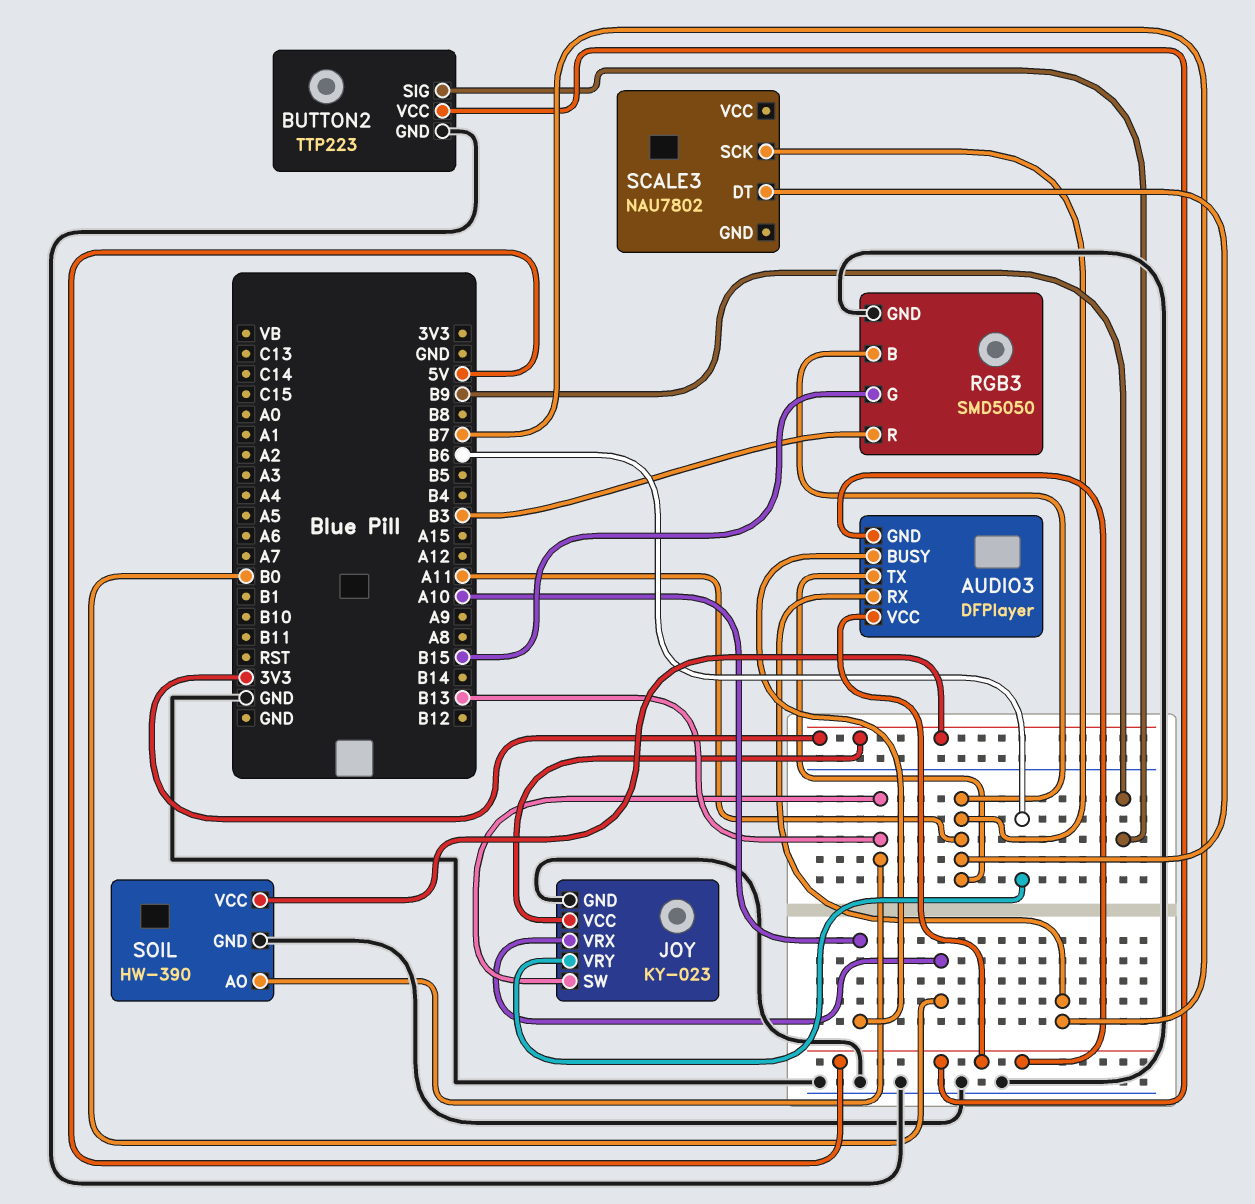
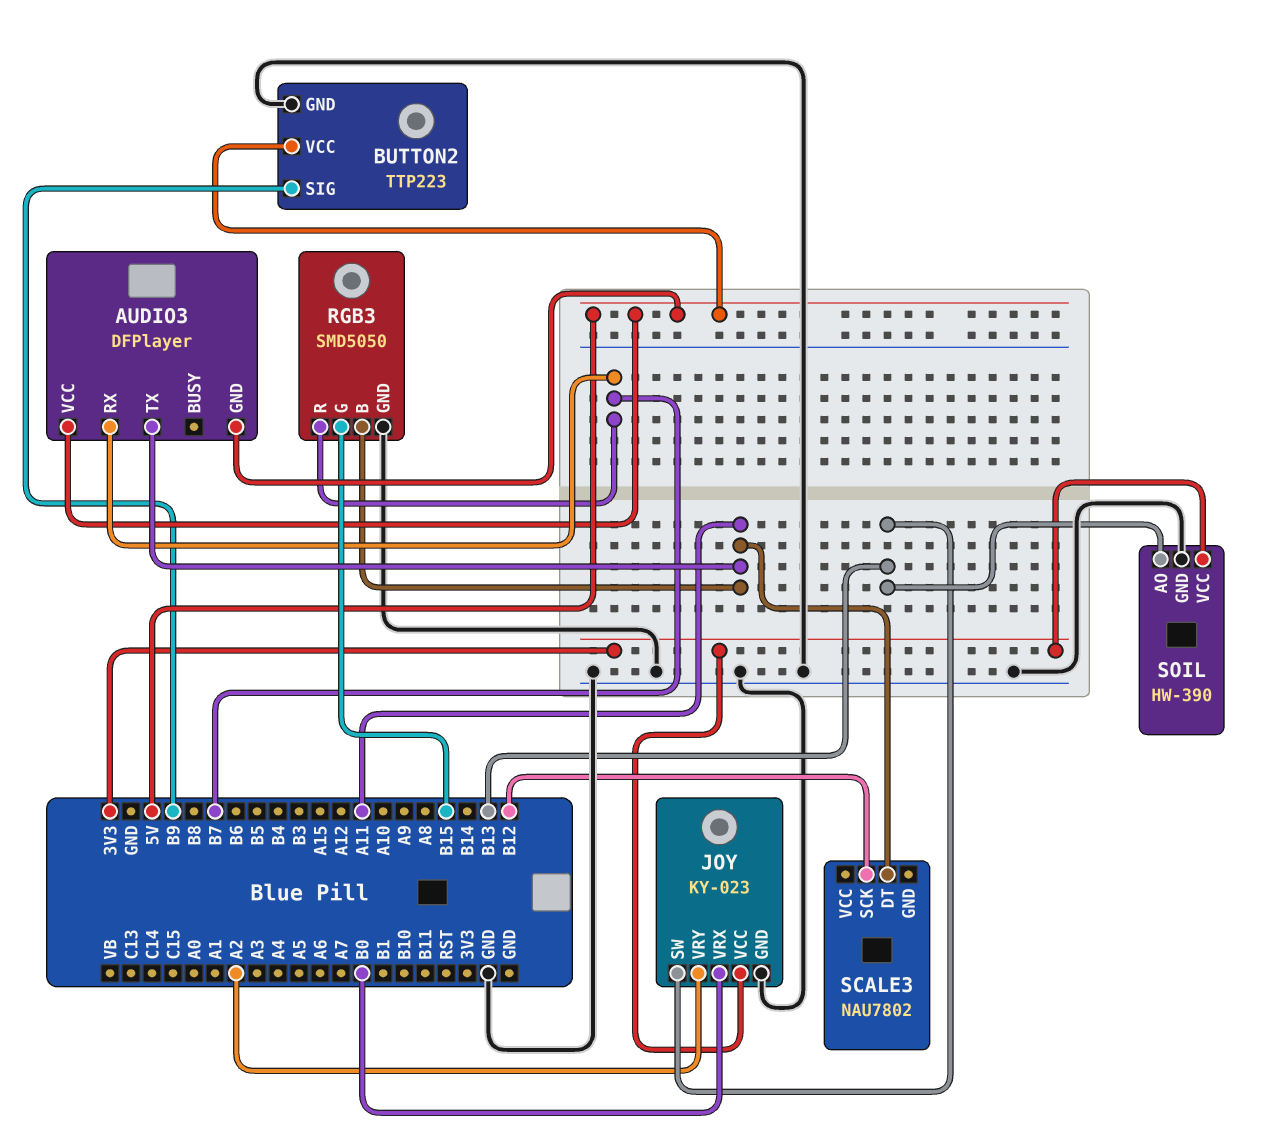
AUDIO3 pin BUSY: A10 -> none
JOY pin VRY: B6 -> A2
RGB3 pin R: B3 -> B7
SCALE3 pin SCK: A11 -> B12

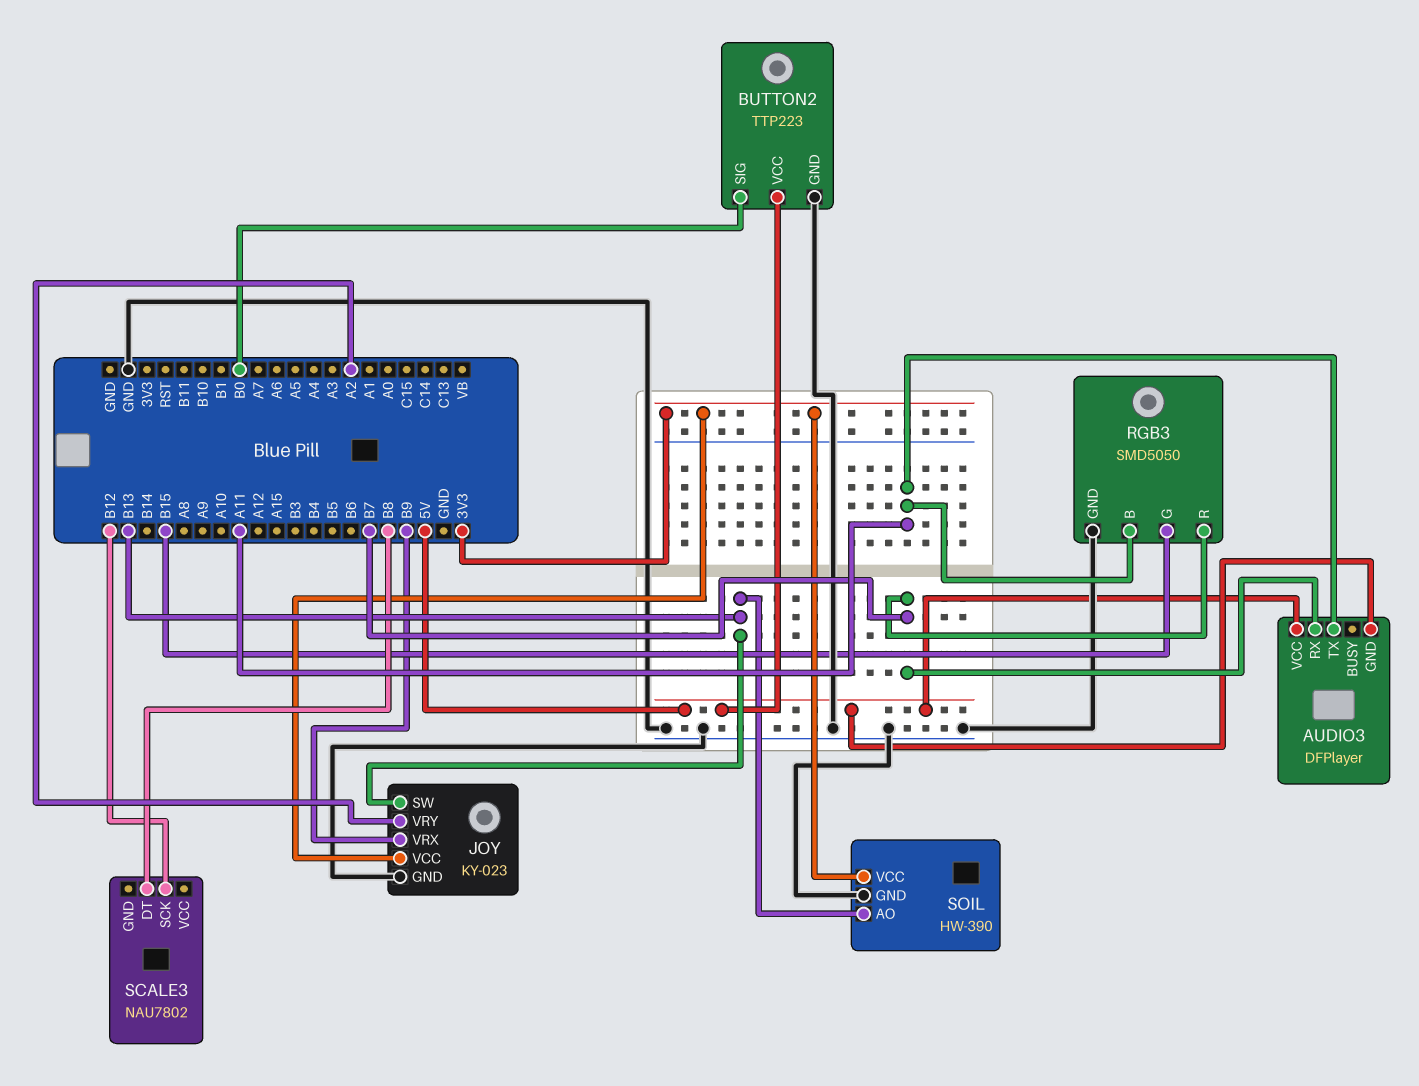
BUTTON2 pin SIG: B9 -> B0
JOY pin VRX: B0 -> B9
SCALE3 pin DT: A11 -> B8

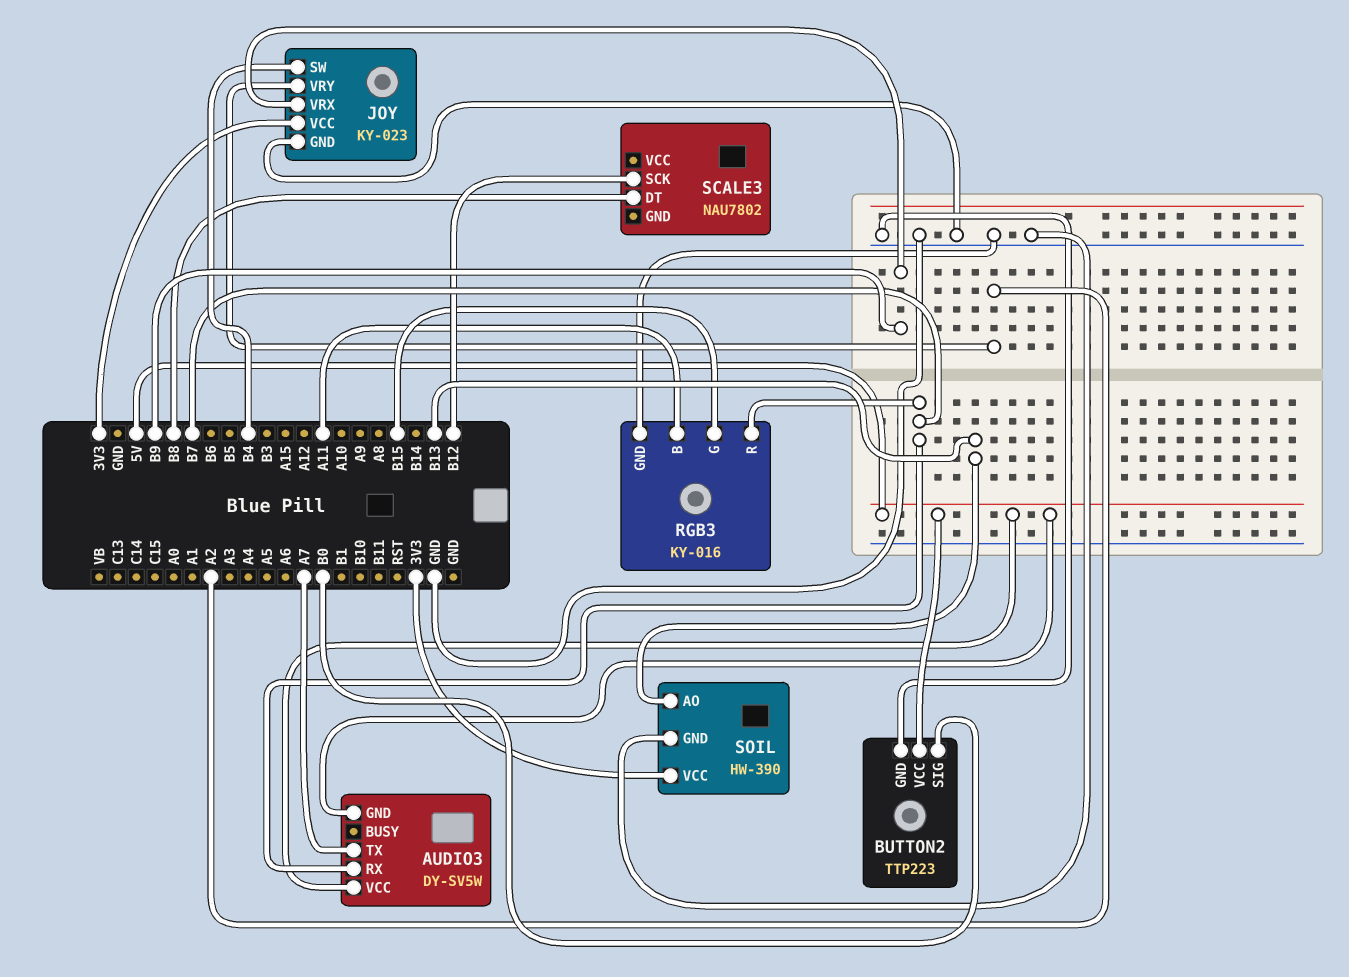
AUDIO3: DFPlayer -> DY-SV5W
AUDIO3 pin TX: A11 -> A7
JOY pin SW: B13 -> B4
RGB3: SMD5050 -> KY-016

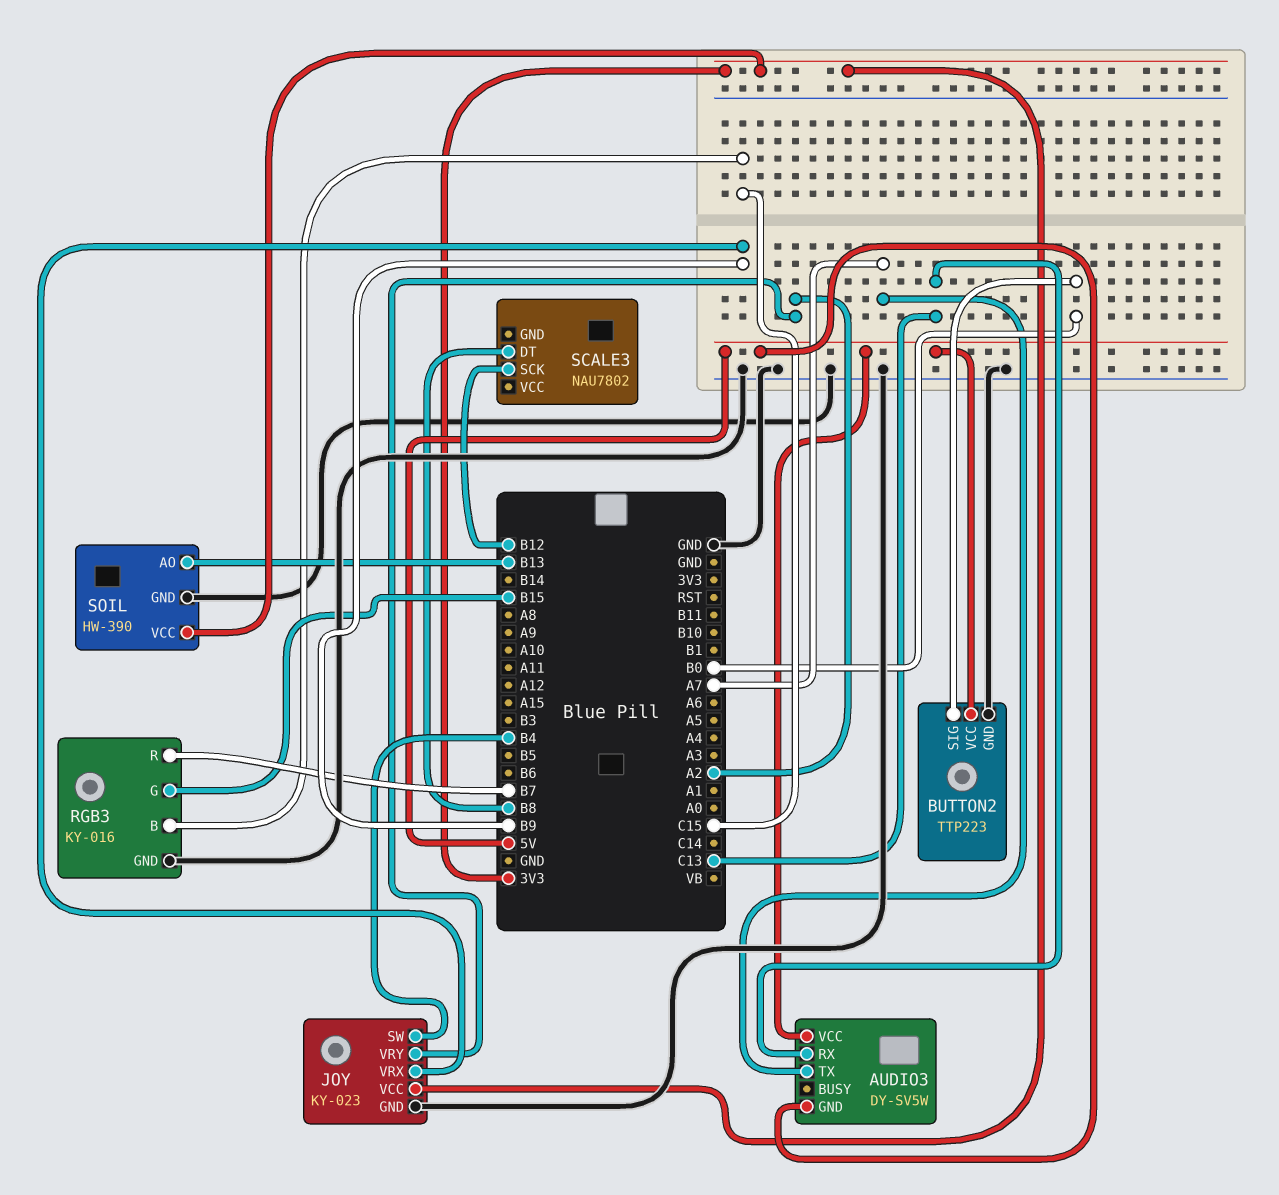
AUDIO3 pin RX: B7 -> C13
RGB3 pin B: A11 -> C15

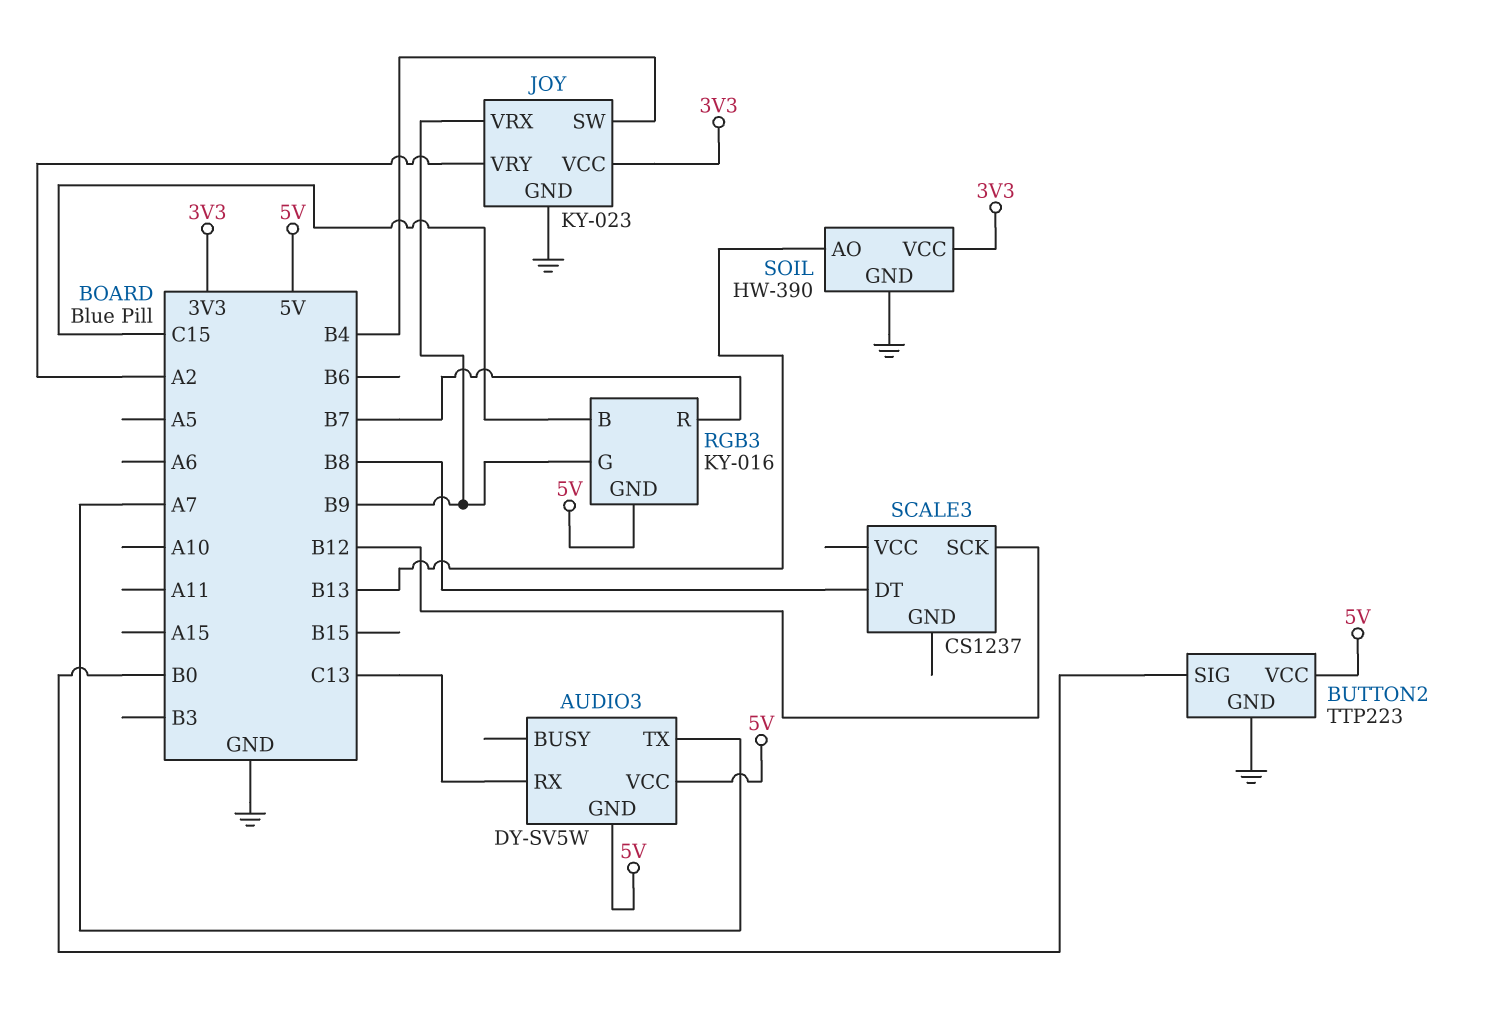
RGB3 pin G: B15 -> B9
RGB3 pin GND: GND -> 5V
SCALE3: NAU7802 -> CS1237

